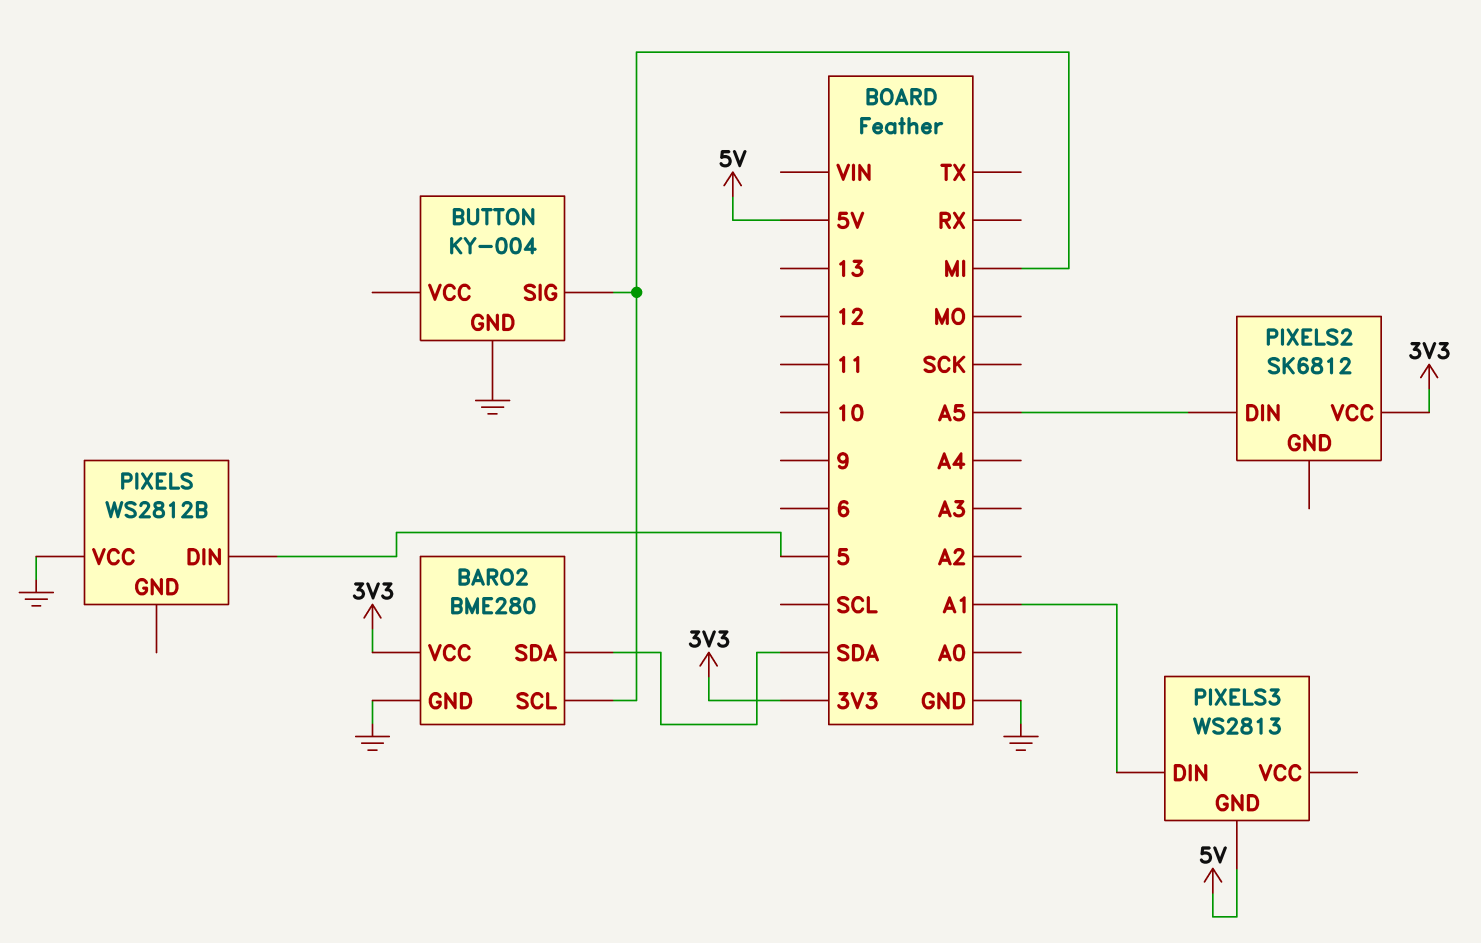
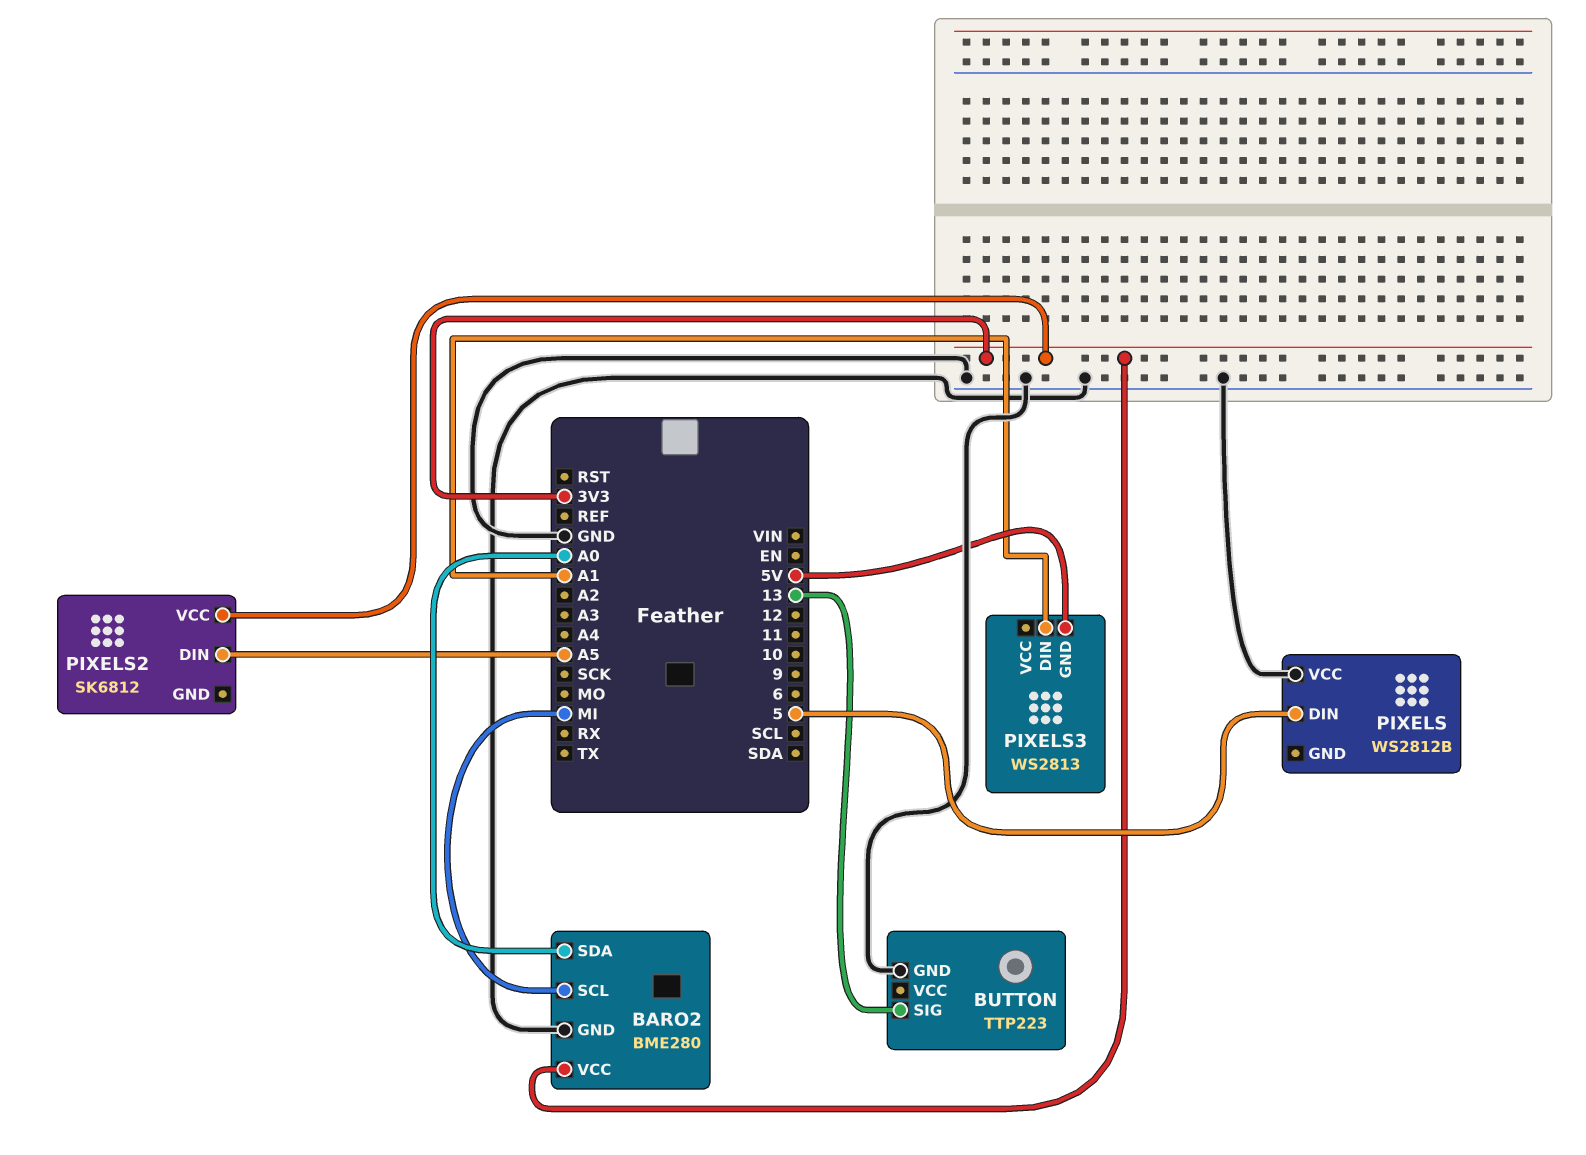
BARO2 pin SDA: SDA -> A0
BUTTON: KY-004 -> TTP223
BUTTON pin SIG: MI -> 13

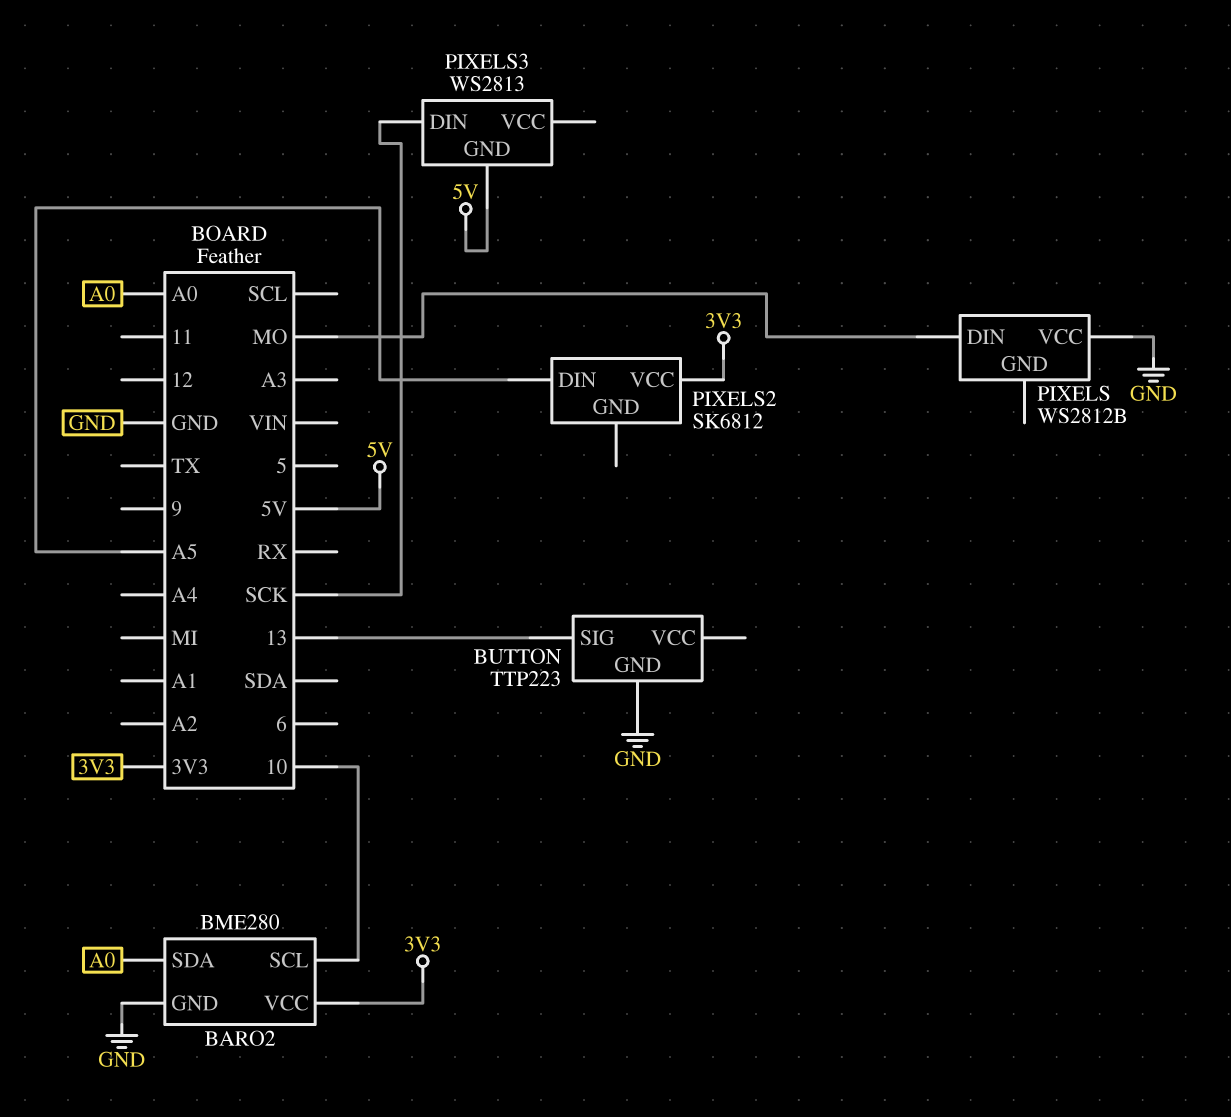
BARO2 pin SCL: MI -> 10
PIXELS pin DIN: 5 -> MO
PIXELS3 pin DIN: A1 -> SCK

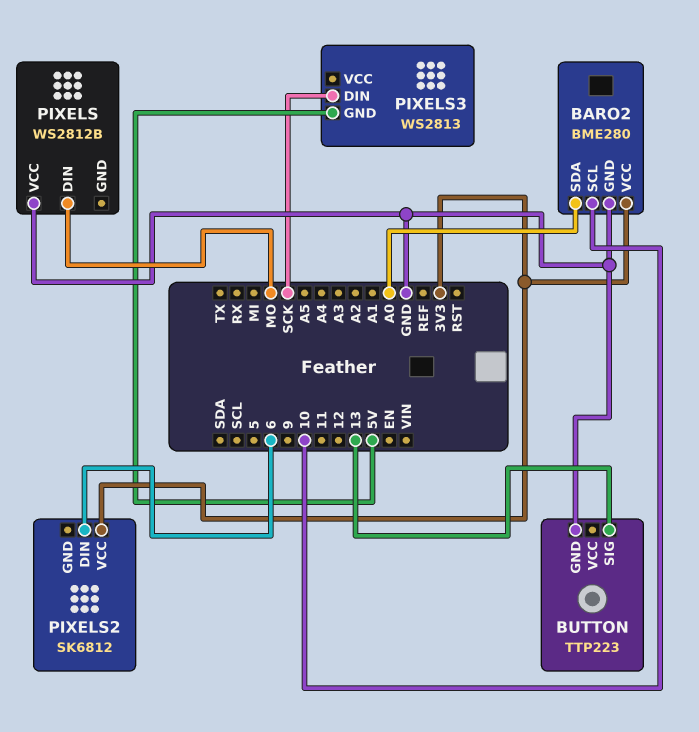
PIXELS2 pin DIN: A5 -> 6

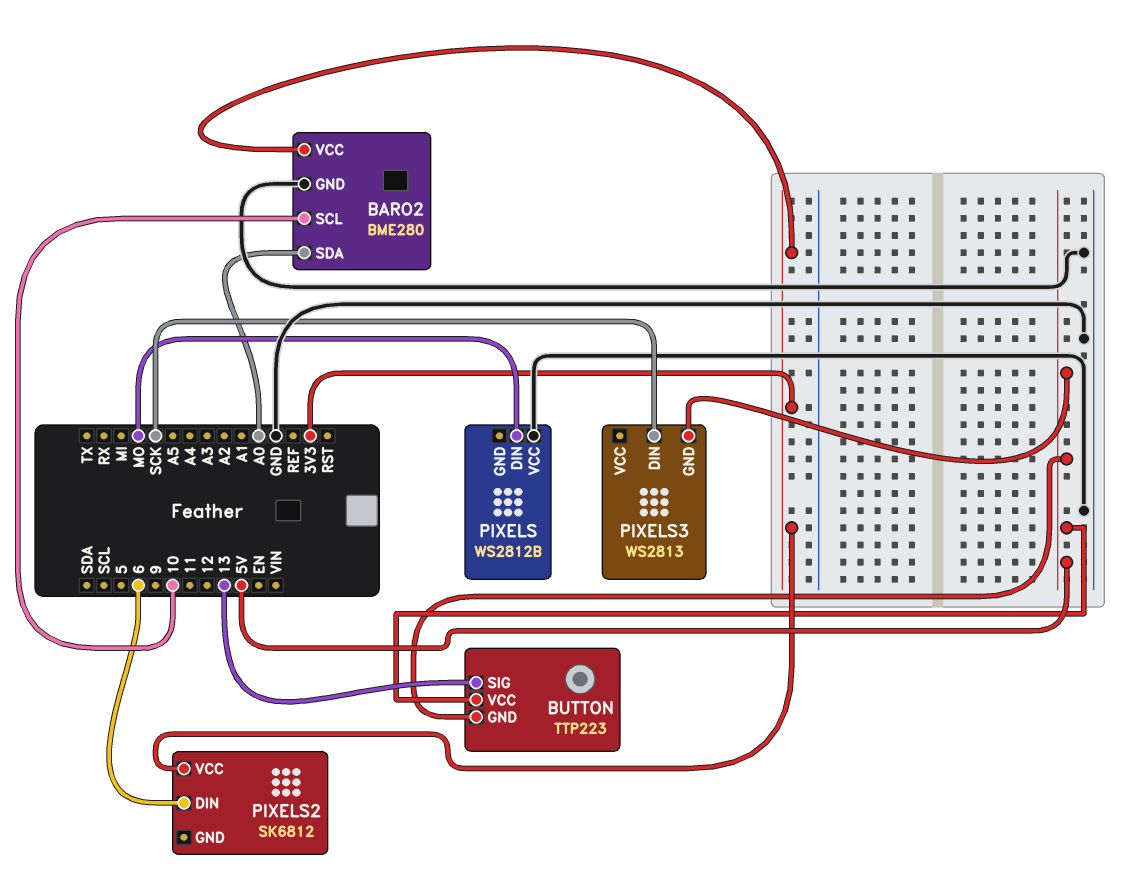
BUTTON pin GND: GND -> 5V
BUTTON pin VCC: none -> 5V

